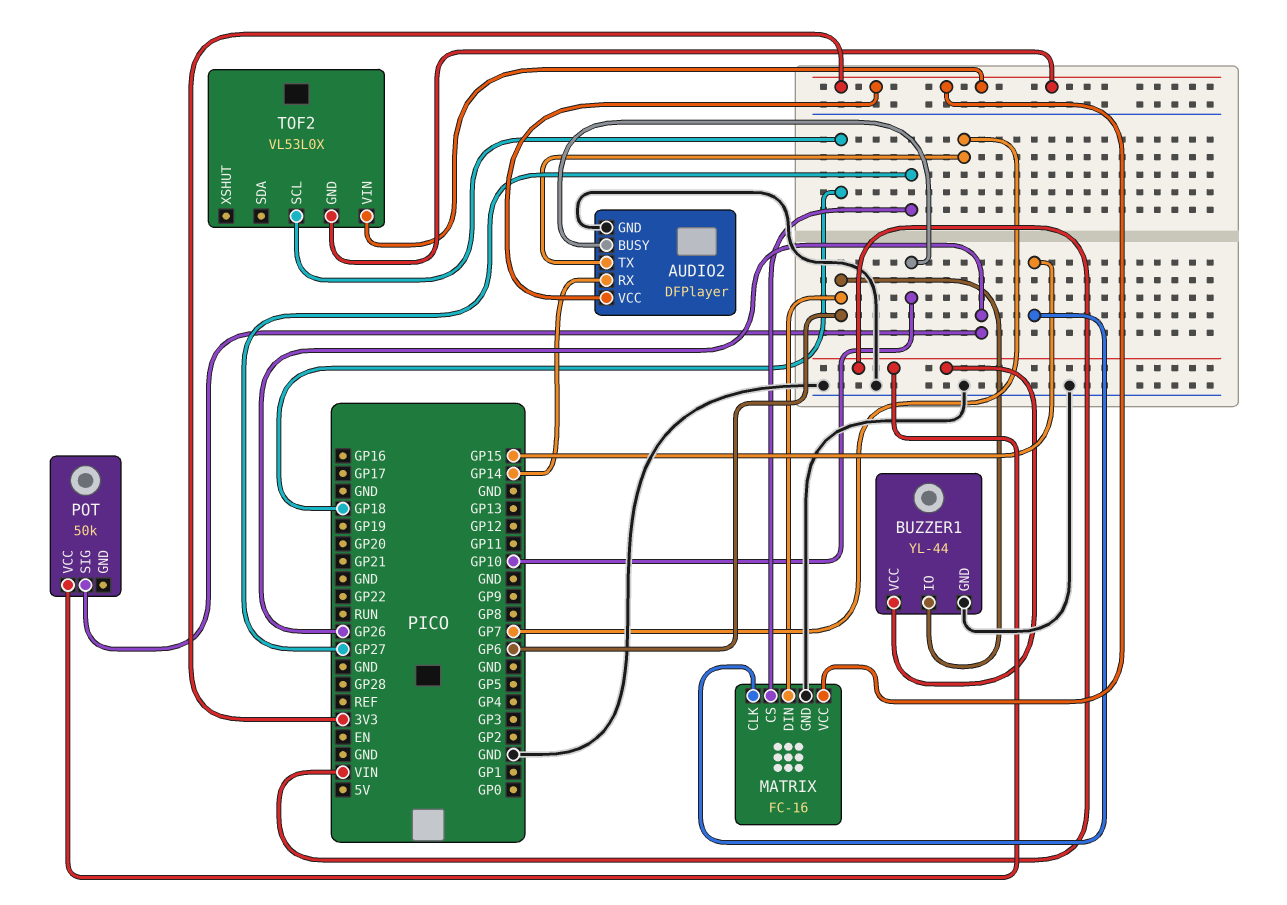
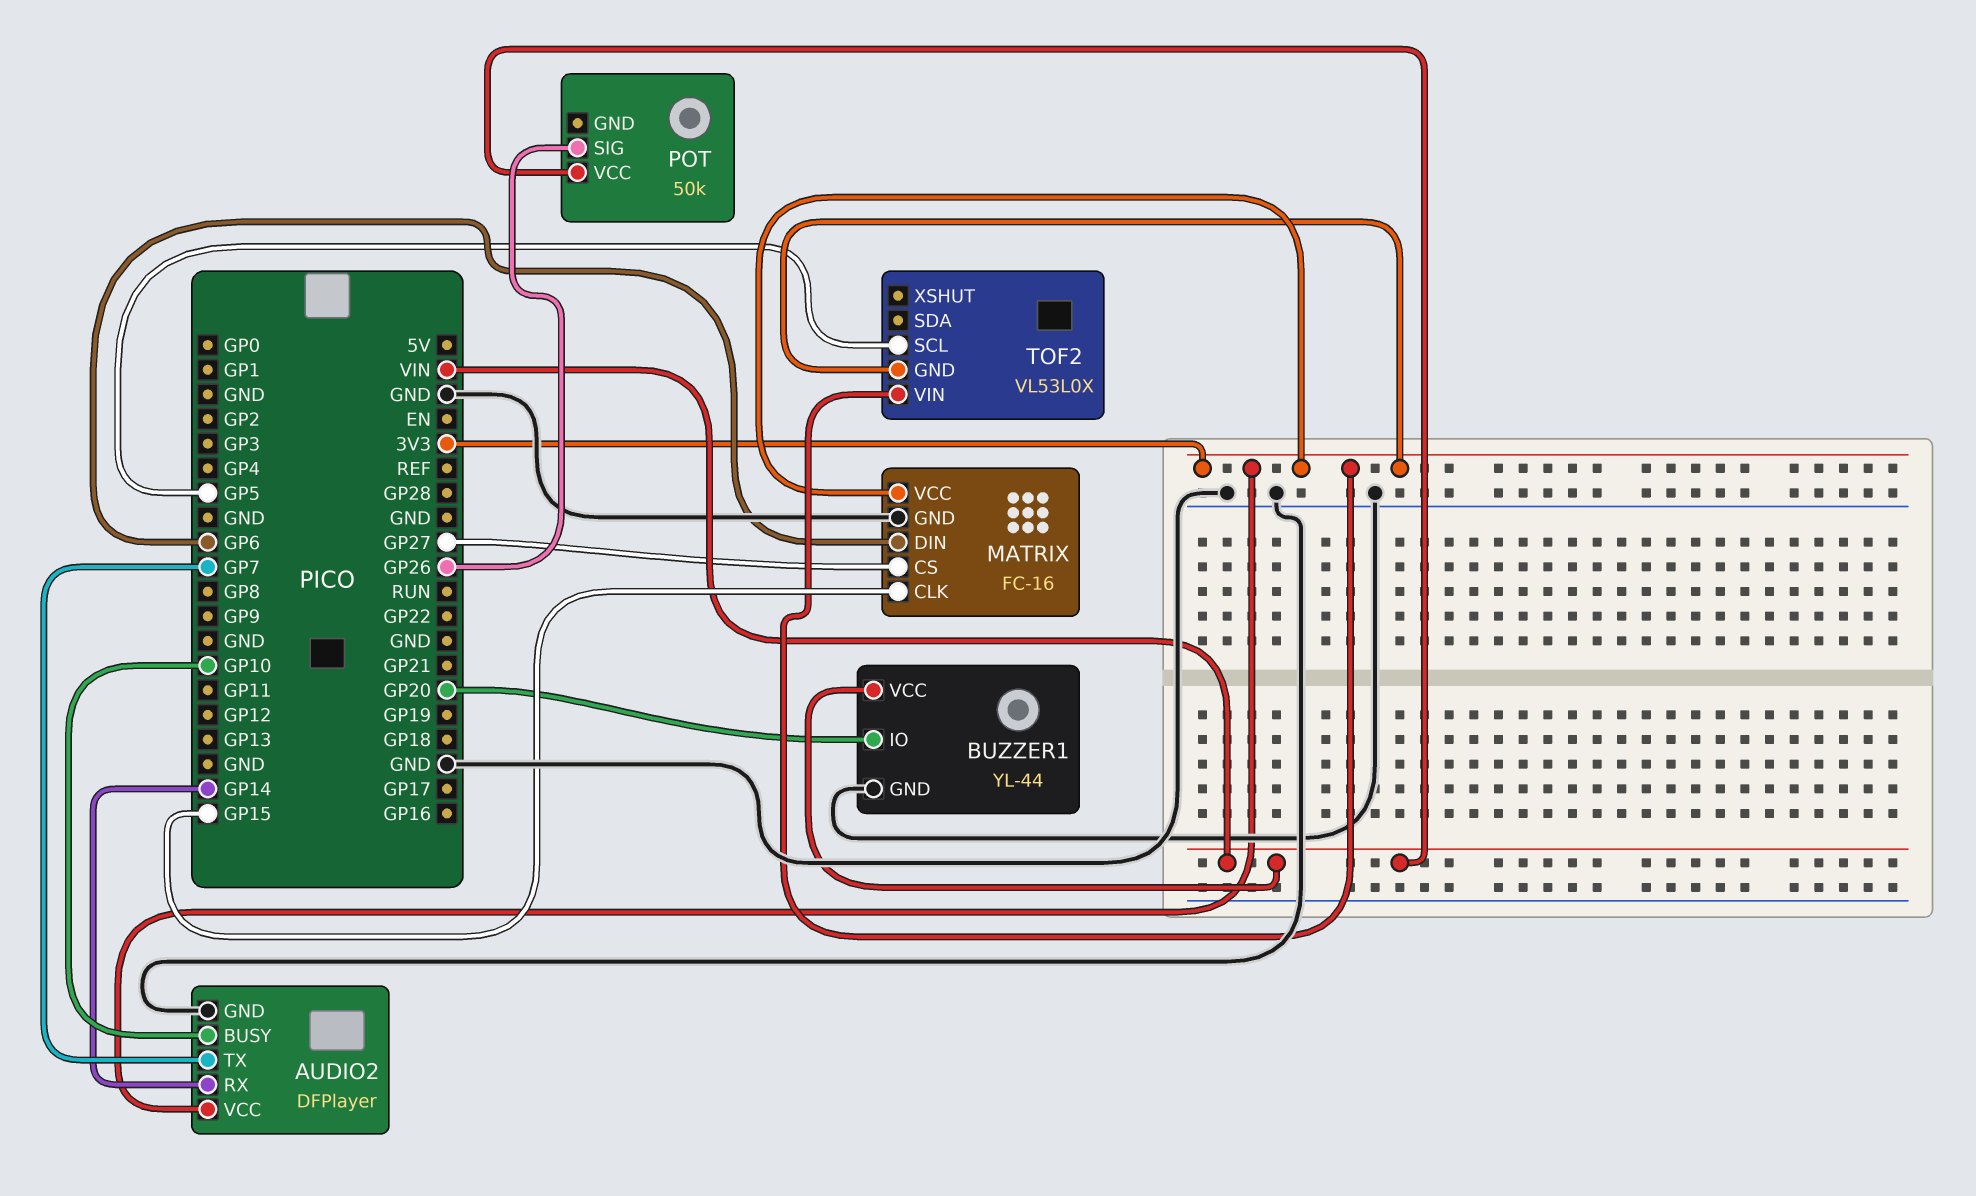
BUZZER1 pin IO: GP6 -> GP20
TOF2 pin SCL: GP18 -> GP5

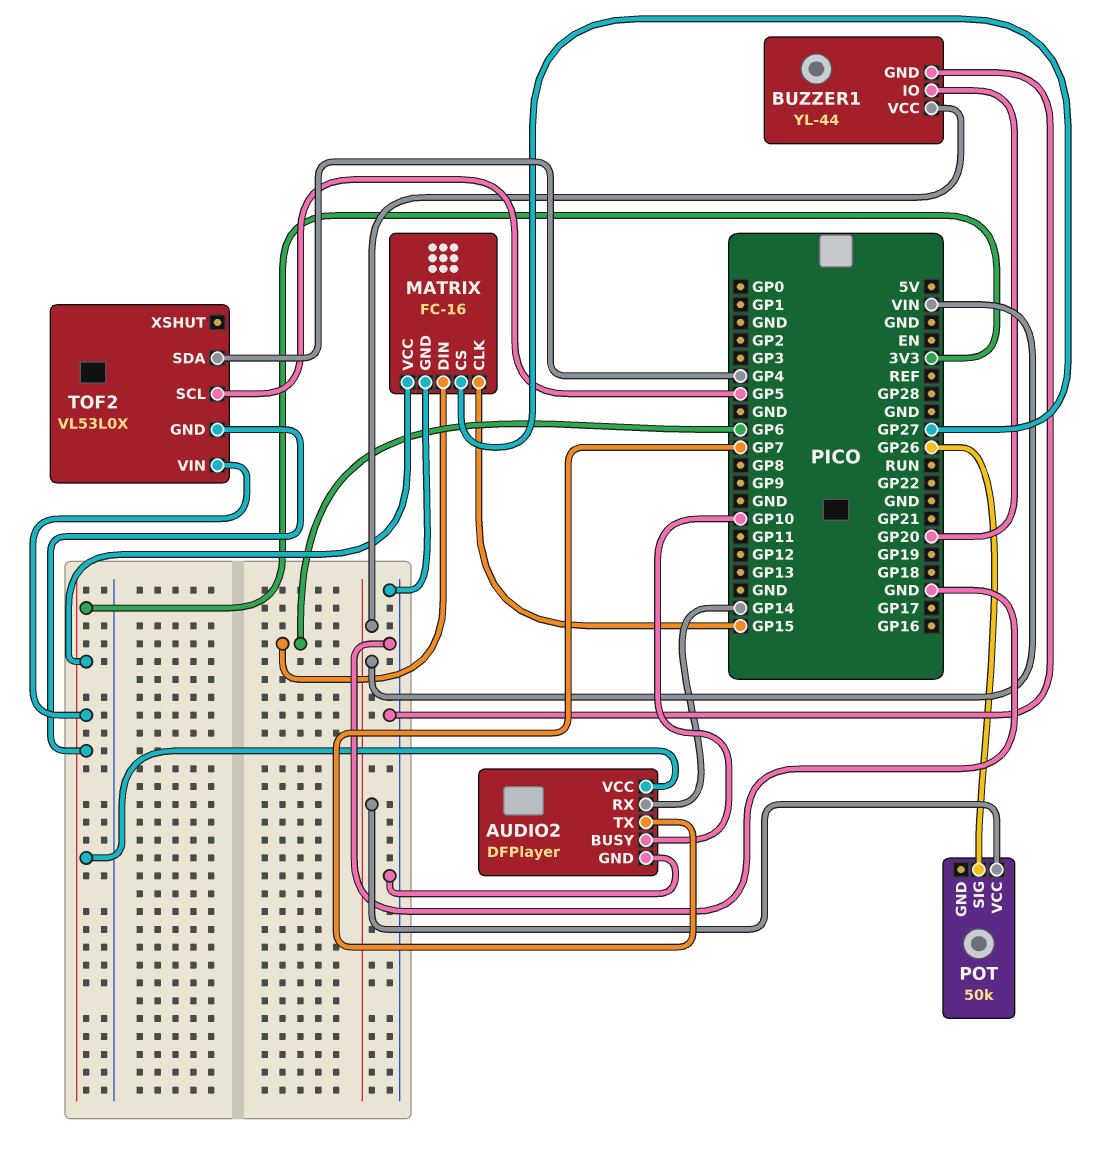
TOF2 pin SDA: none -> GP4

